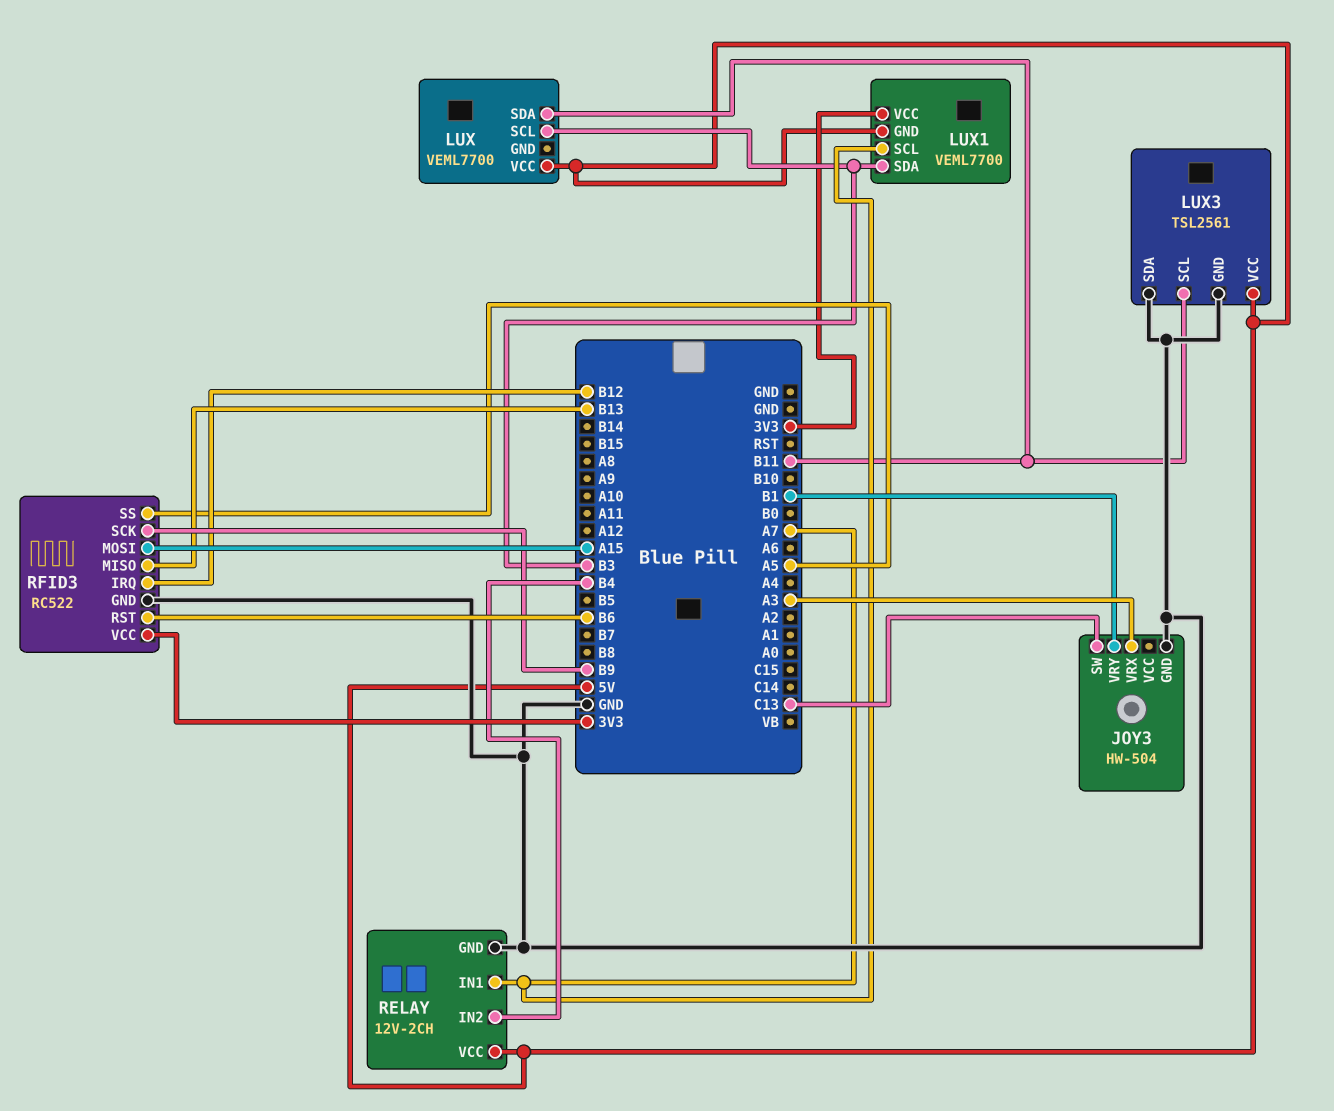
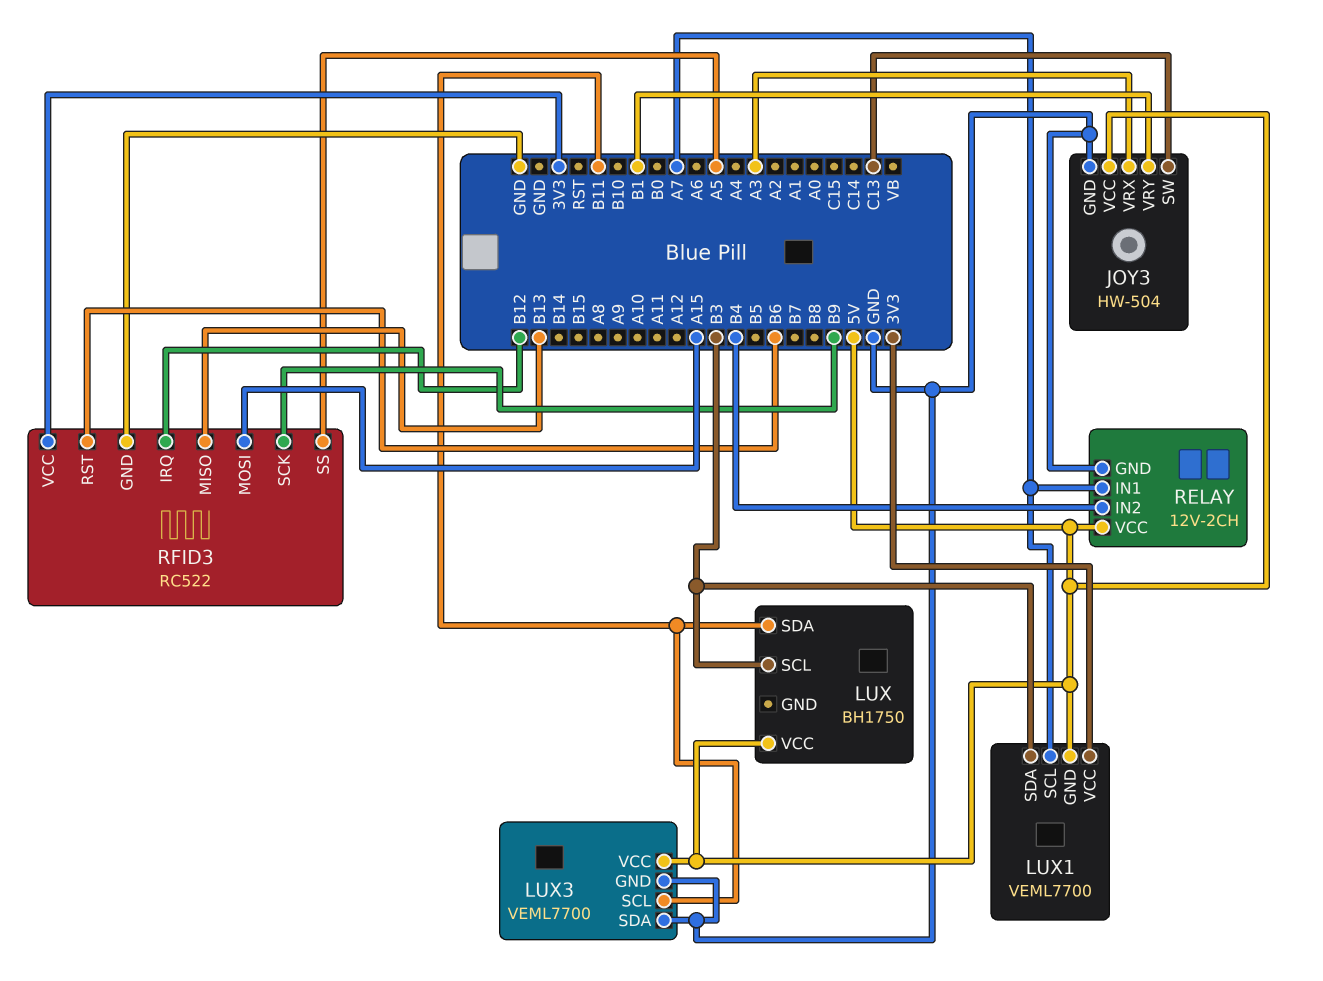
JOY3 pin VCC: none -> 5V
LUX: VEML7700 -> BH1750
LUX3: TSL2561 -> VEML7700

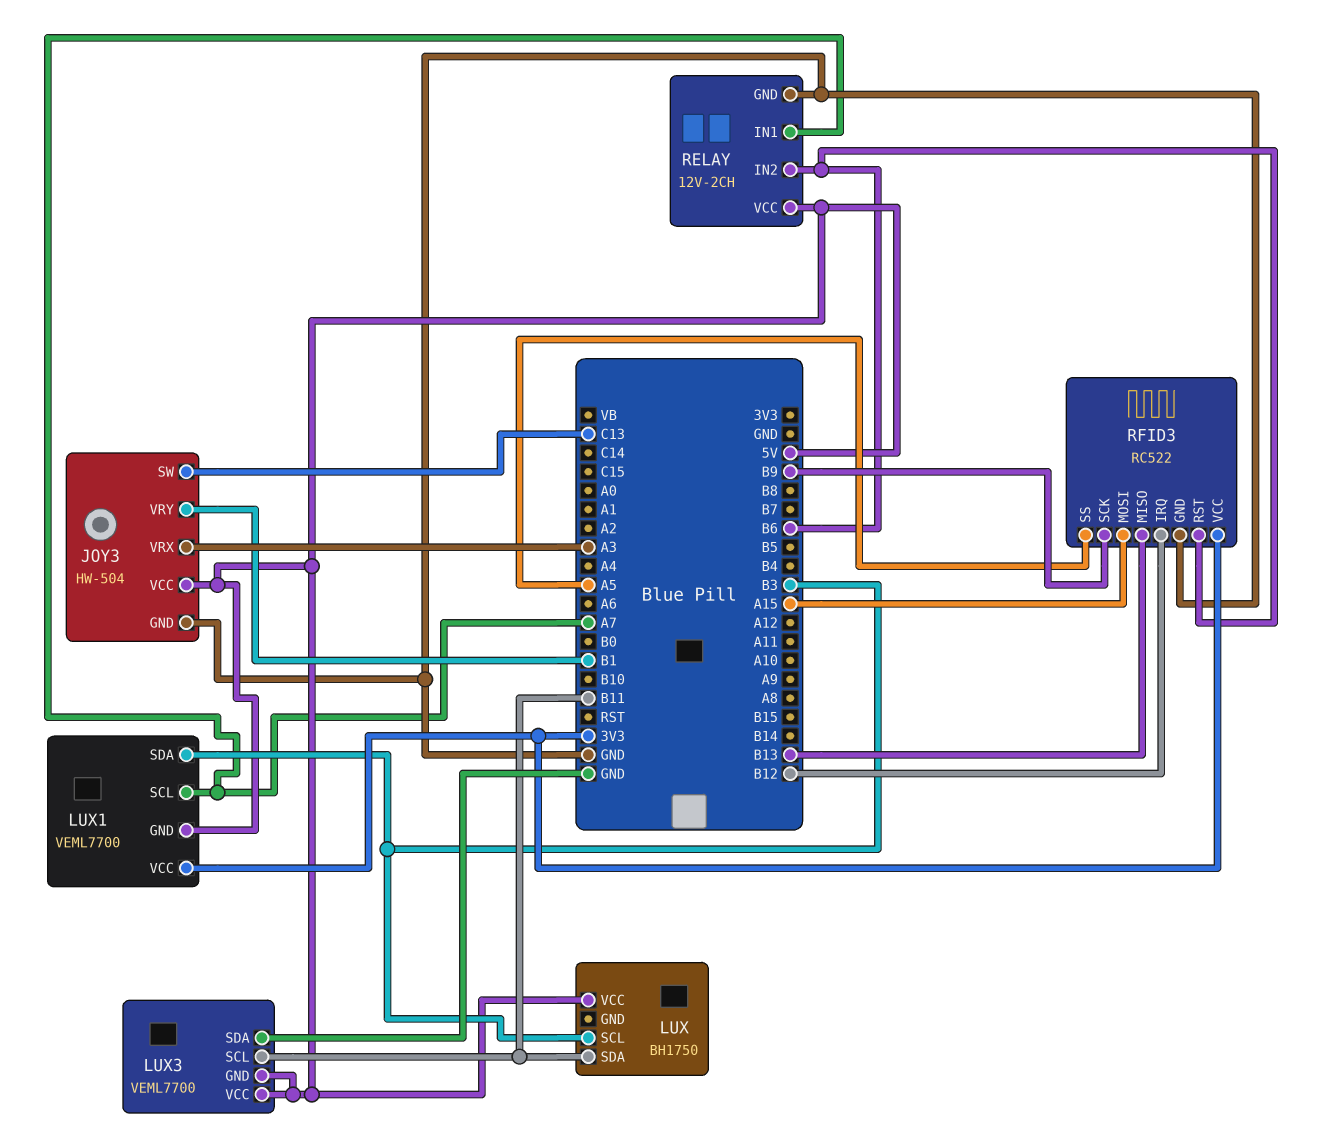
LUX3 pin GND: GND -> 5V
RELAY pin IN2: B4 -> B6

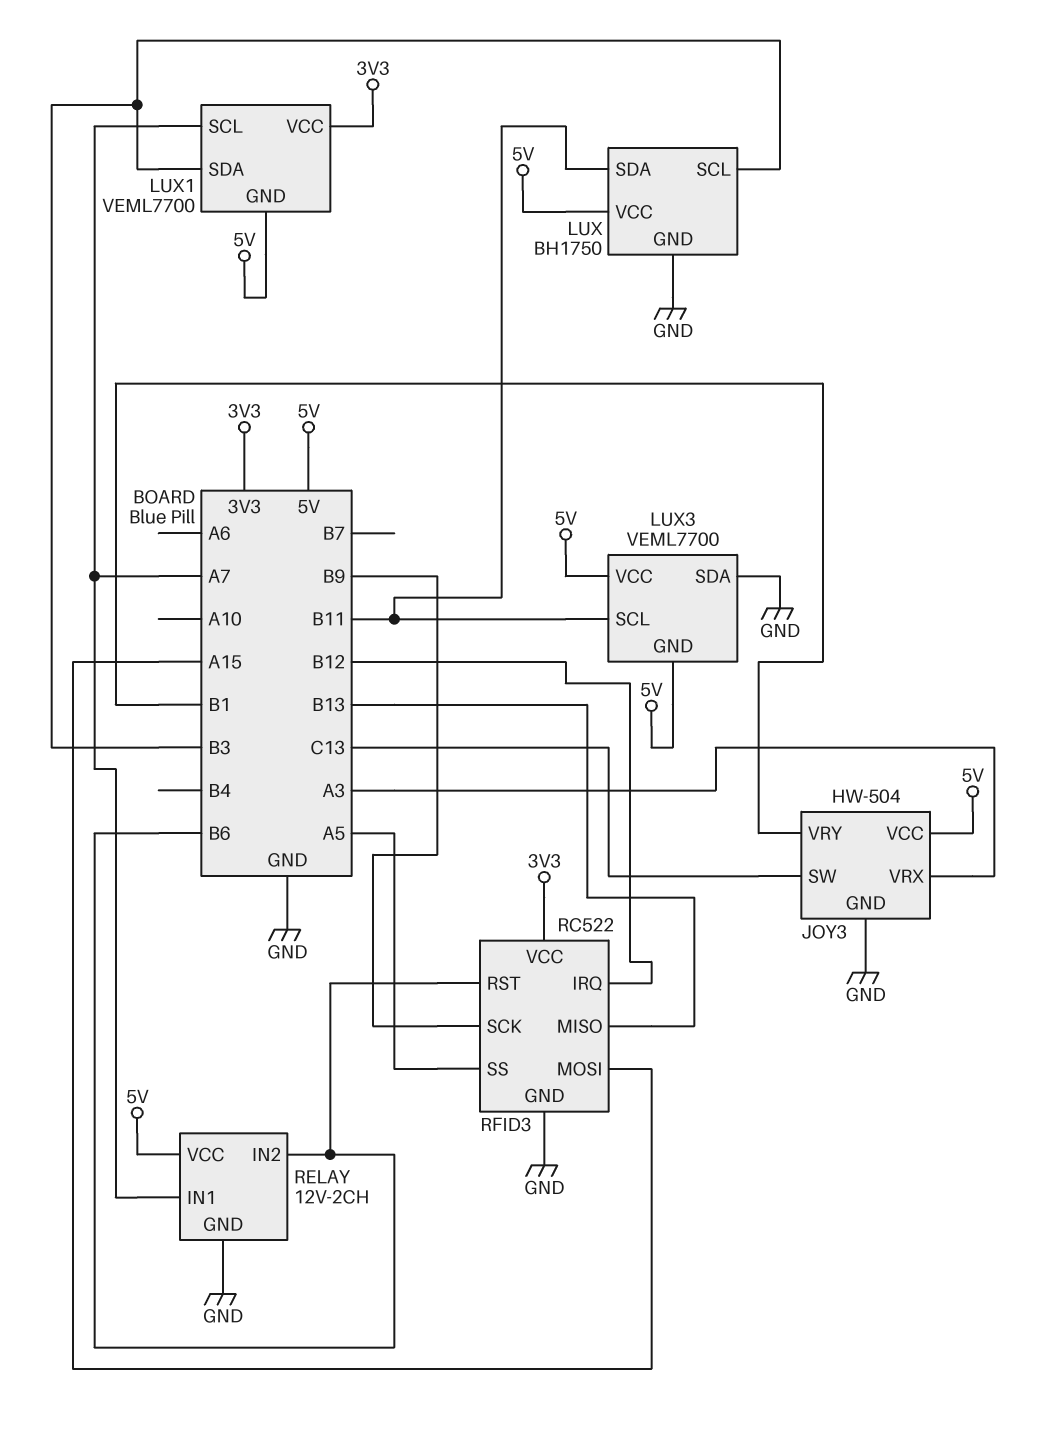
LUX pin GND: none -> GND

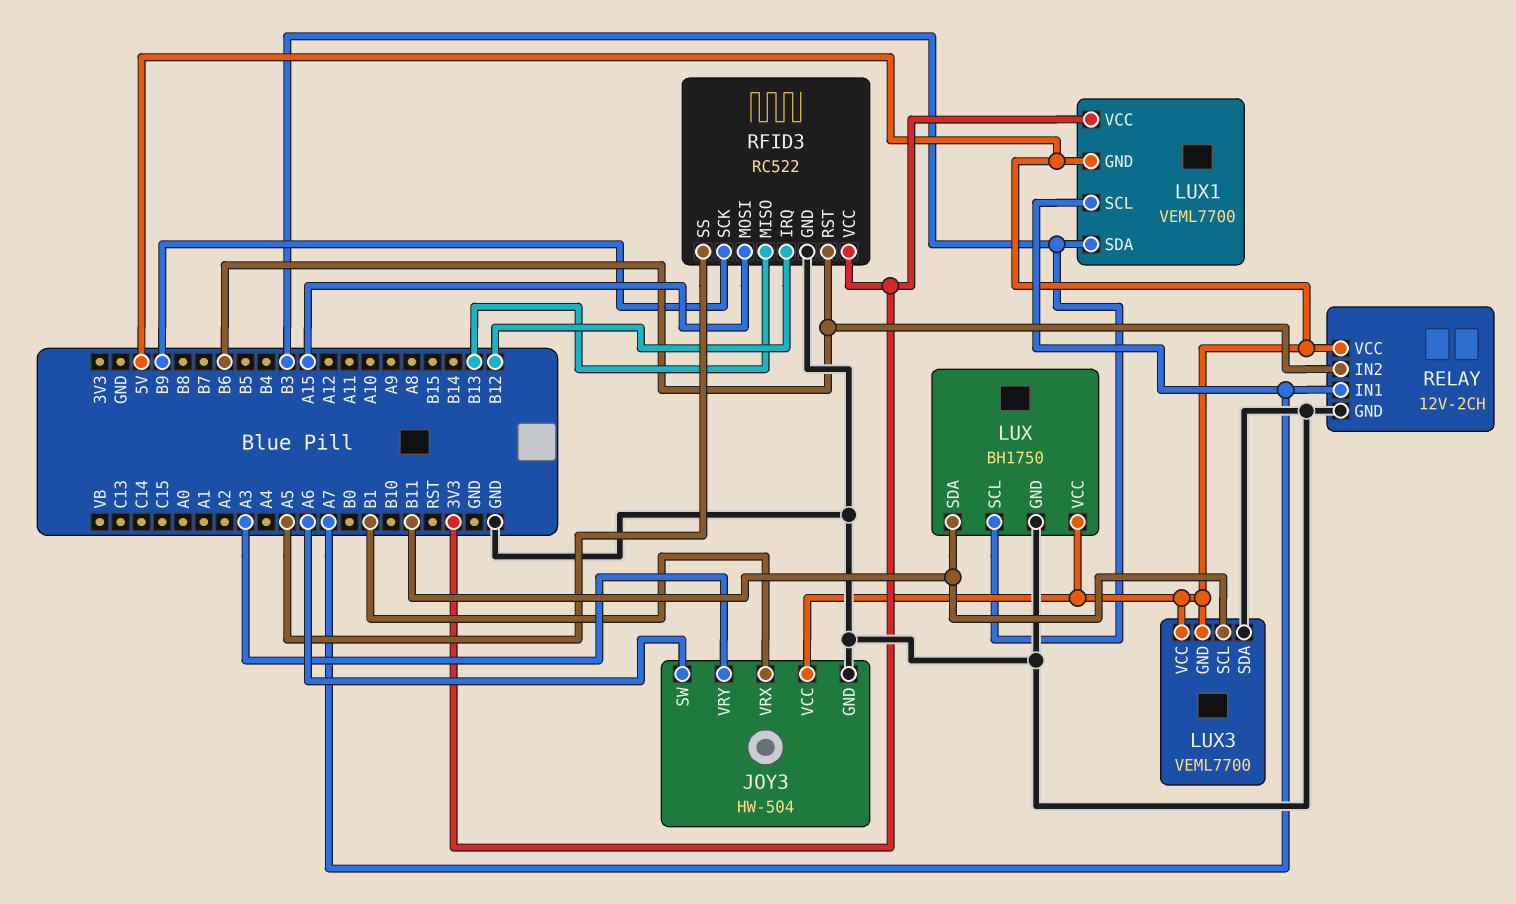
JOY3 pin SW: C13 -> A6
JOY3 pin VRX: A3 -> B1
JOY3 pin VRY: B1 -> A3

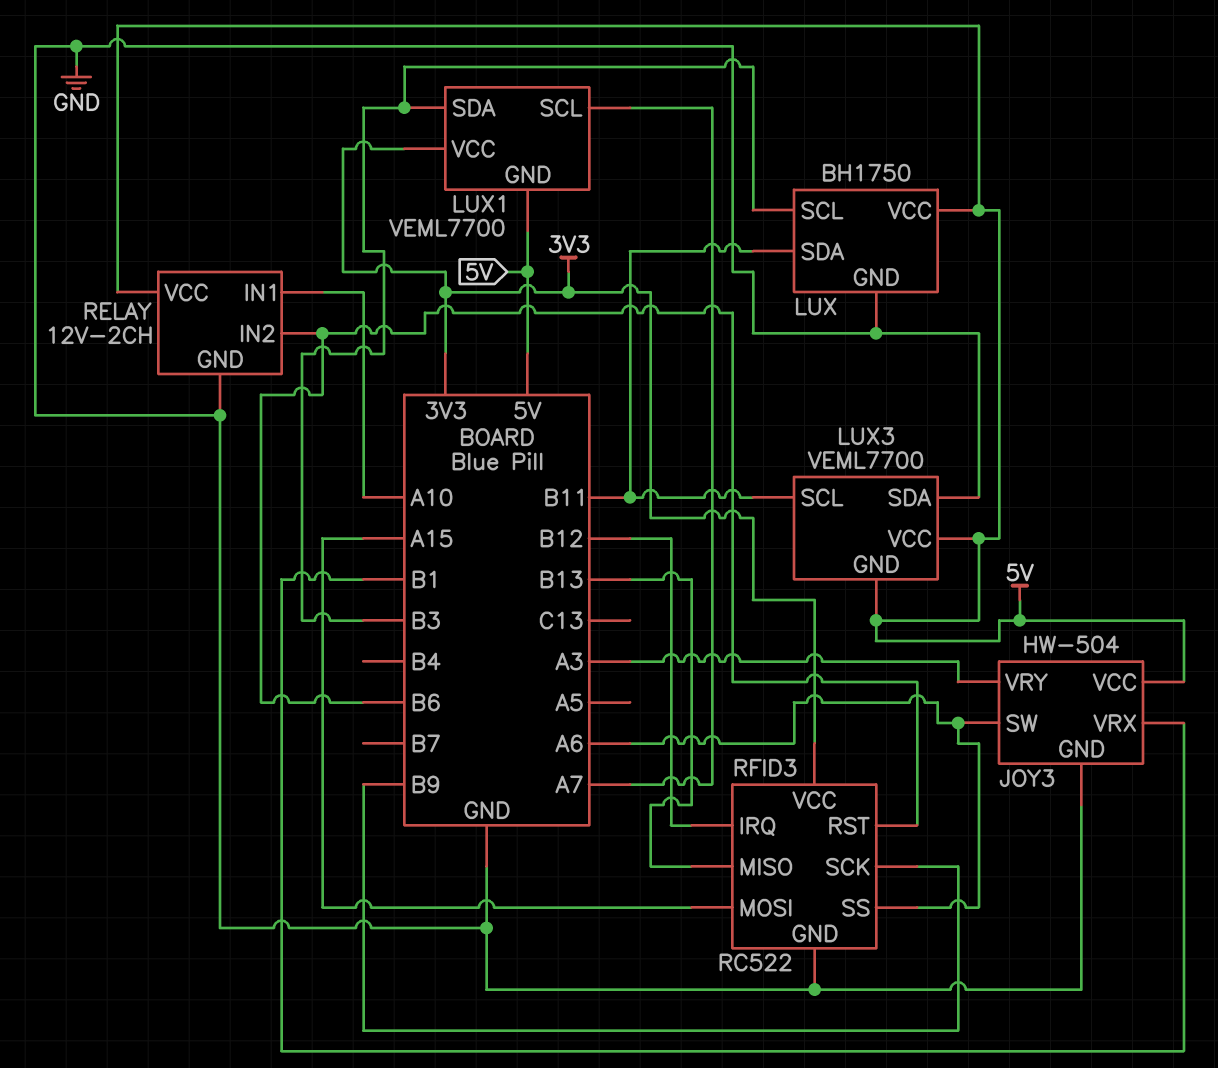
RELAY pin IN1: A7 -> A10
RFID3 pin SS: A5 -> A6

